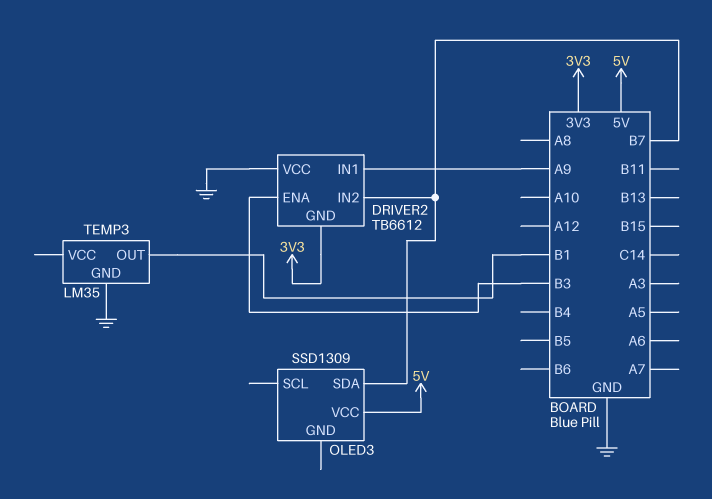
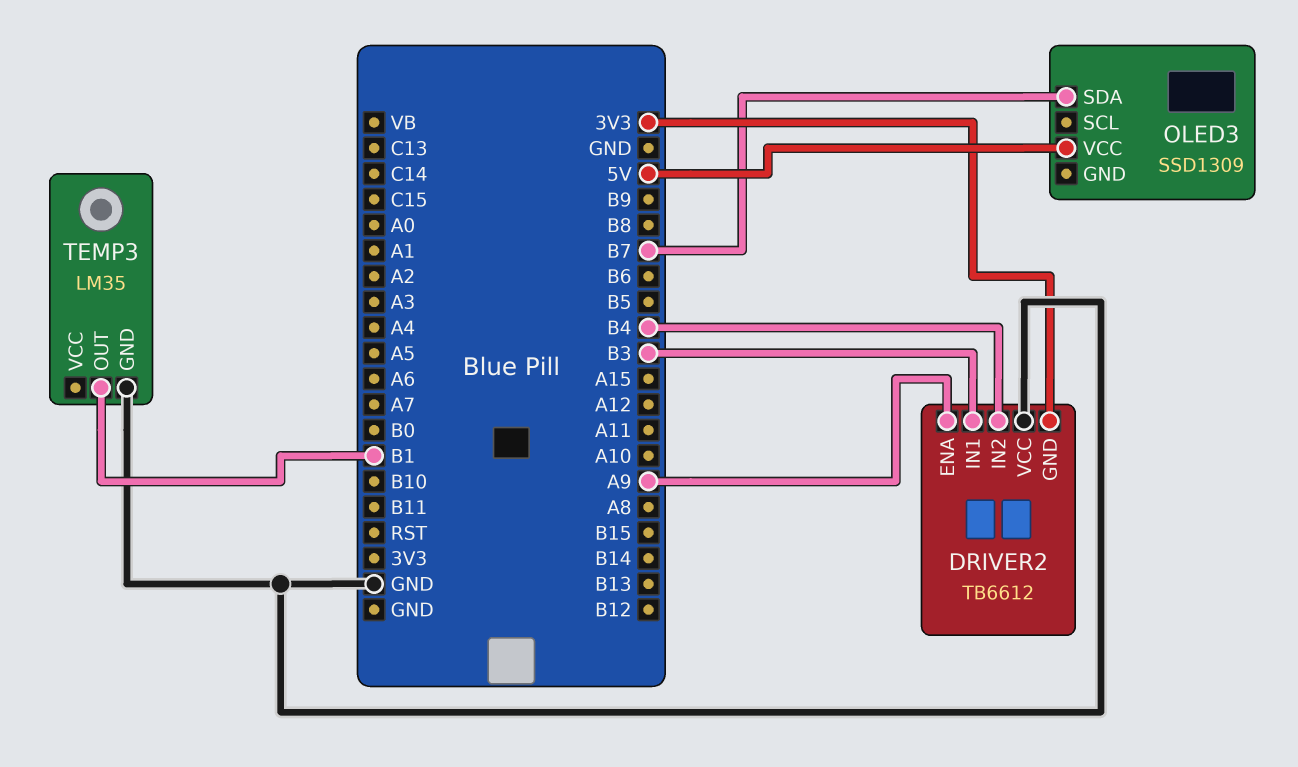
DRIVER2 pin ENA: B3 -> A9
DRIVER2 pin IN1: A9 -> B3
DRIVER2 pin IN2: B7 -> B4

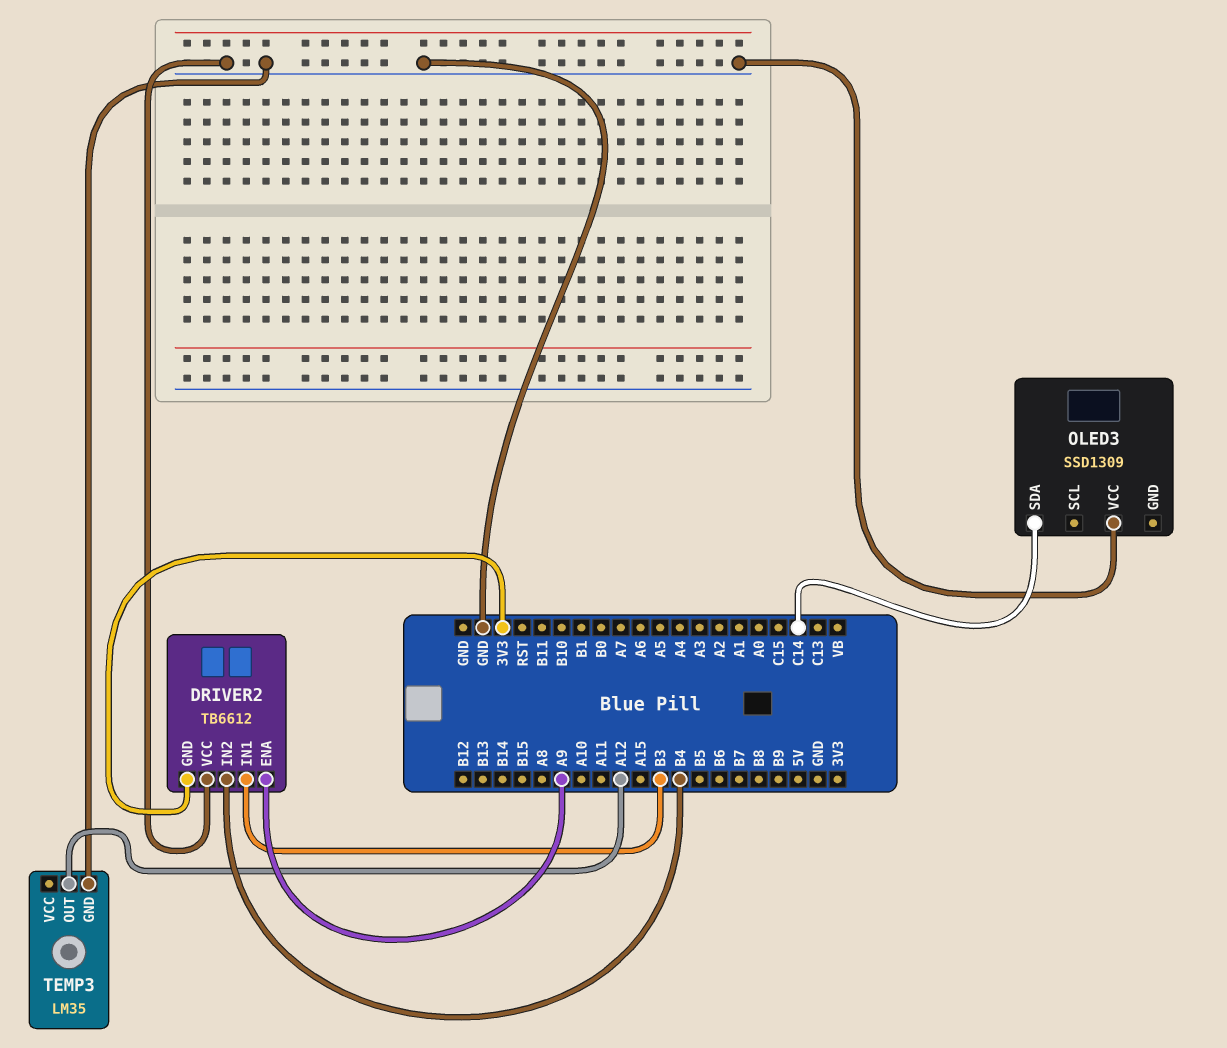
OLED3 pin SDA: B7 -> C14
OLED3 pin VCC: 5V -> GND
TEMP3 pin OUT: B1 -> A12

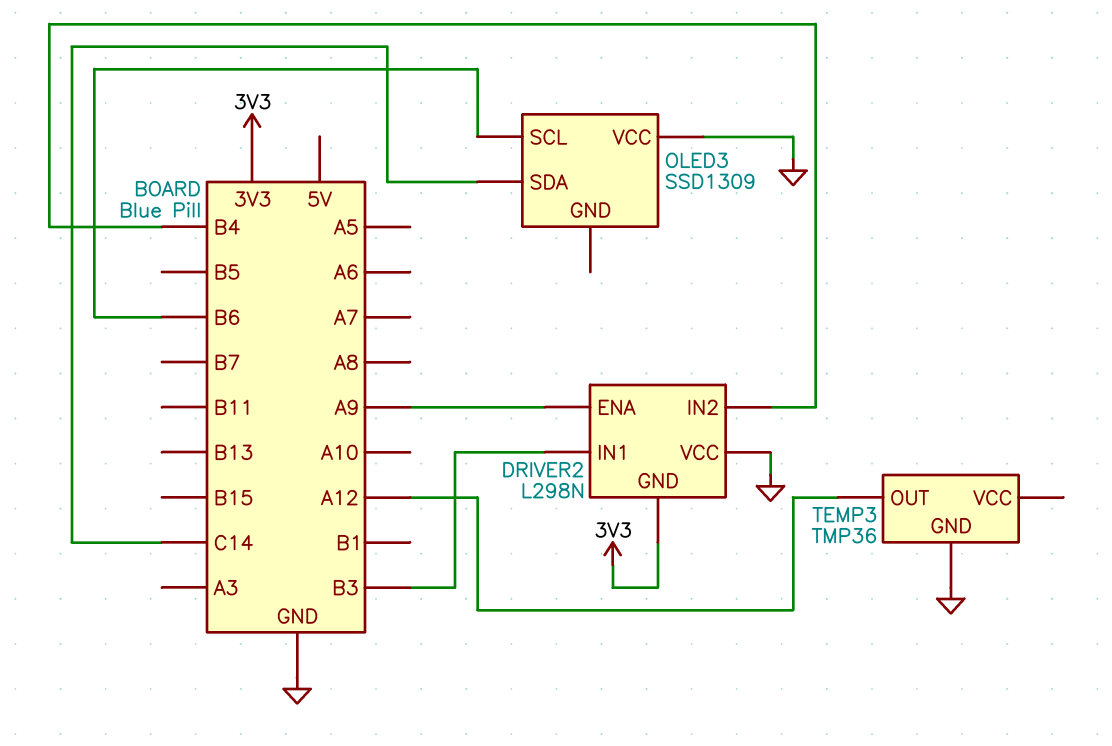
DRIVER2: TB6612 -> L298N
OLED3 pin SCL: none -> B6
TEMP3: LM35 -> TMP36

